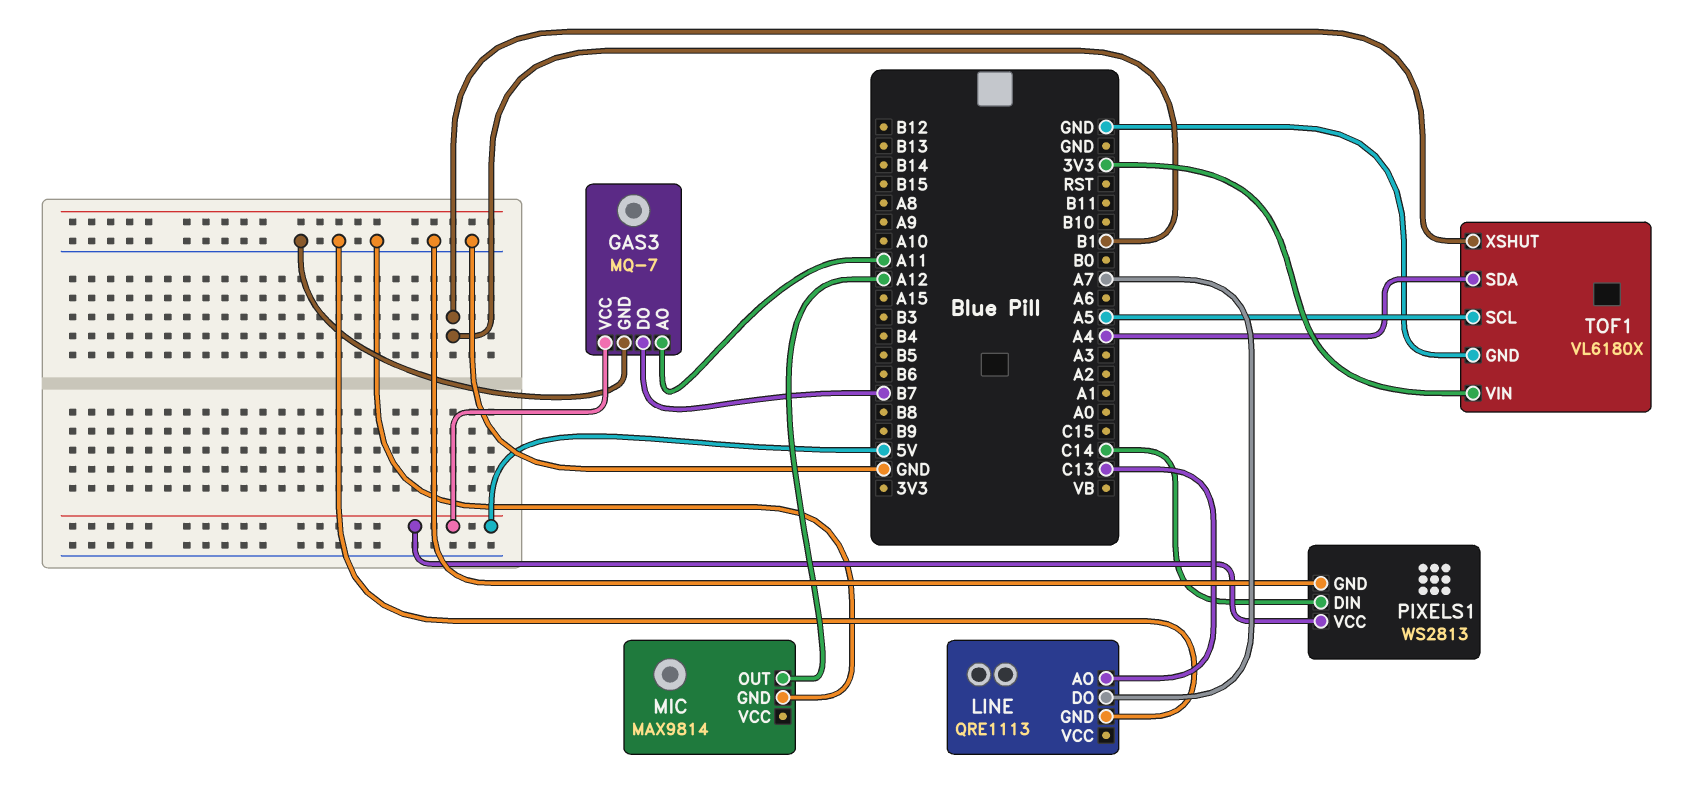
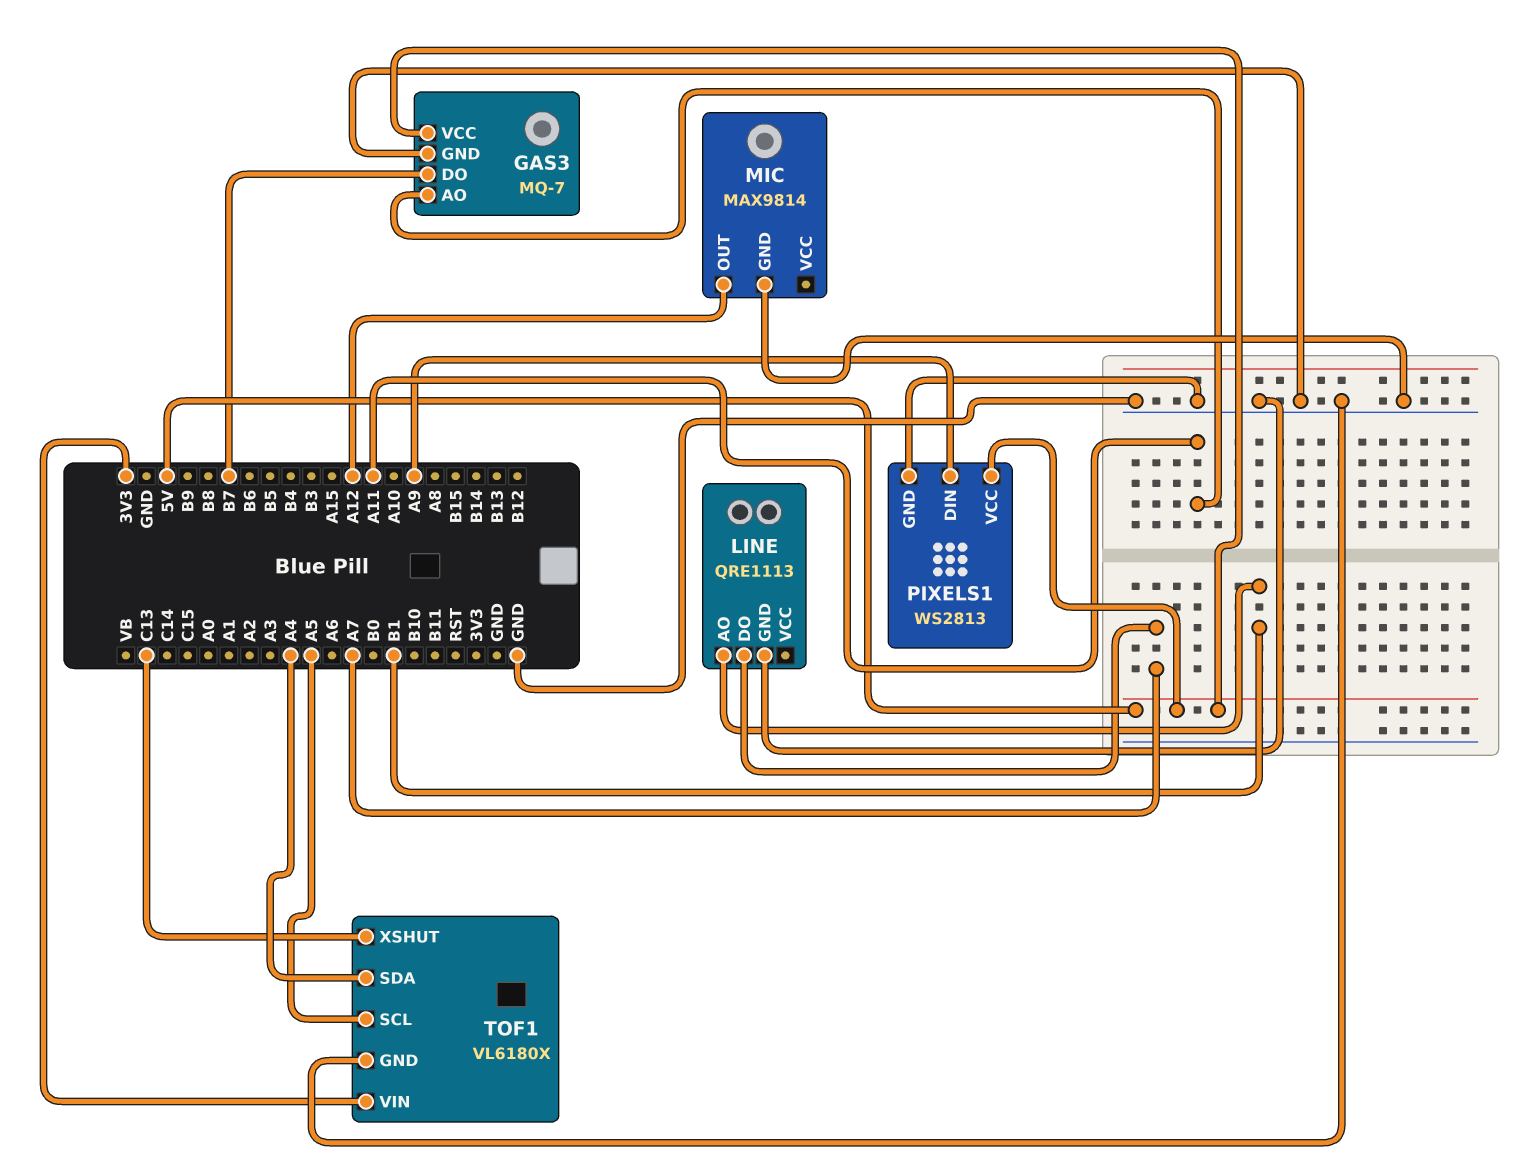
LINE pin AO: C13 -> B1
PIXELS1 pin DIN: C14 -> A9
TOF1 pin XSHUT: B1 -> C13

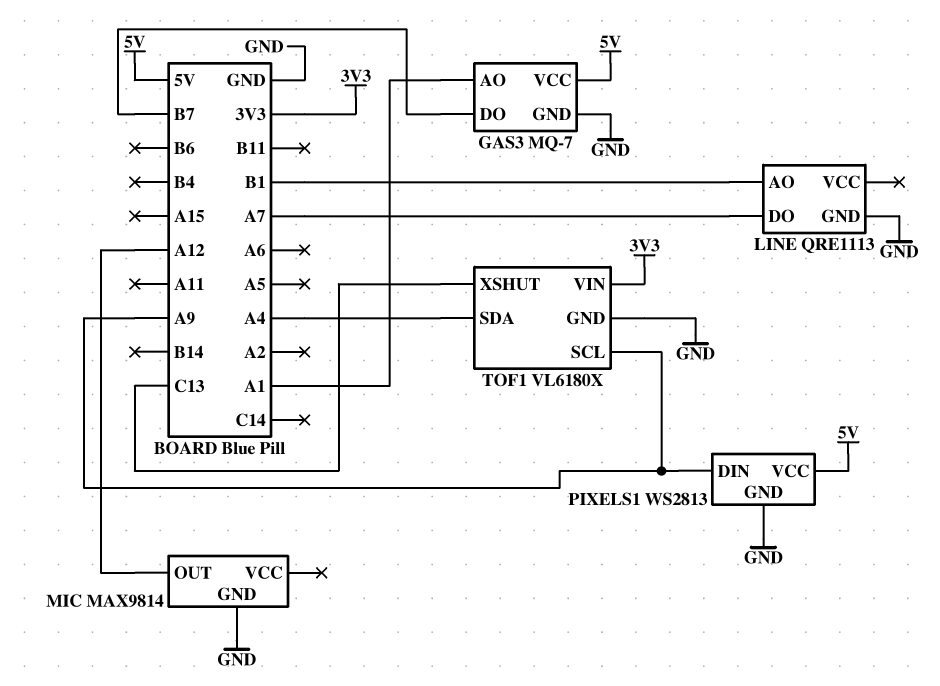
GAS3 pin AO: A11 -> A1
TOF1 pin SCL: A5 -> A9

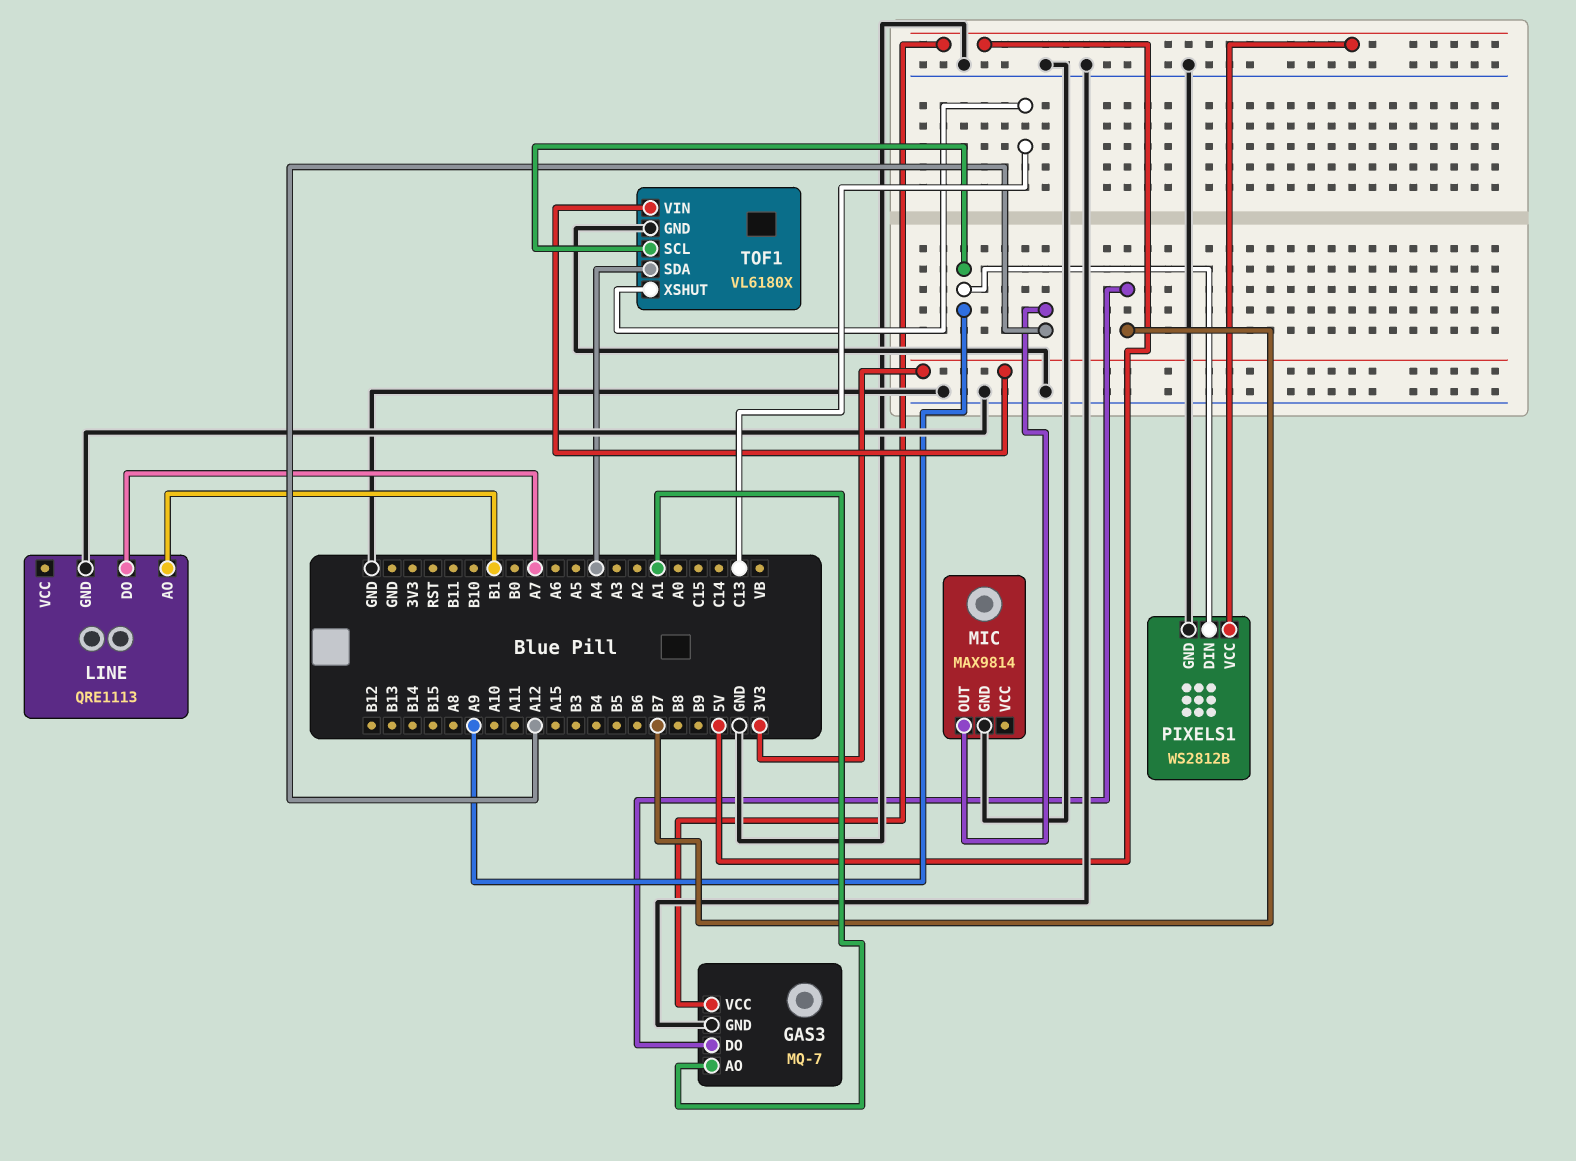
PIXELS1: WS2813 -> WS2812B

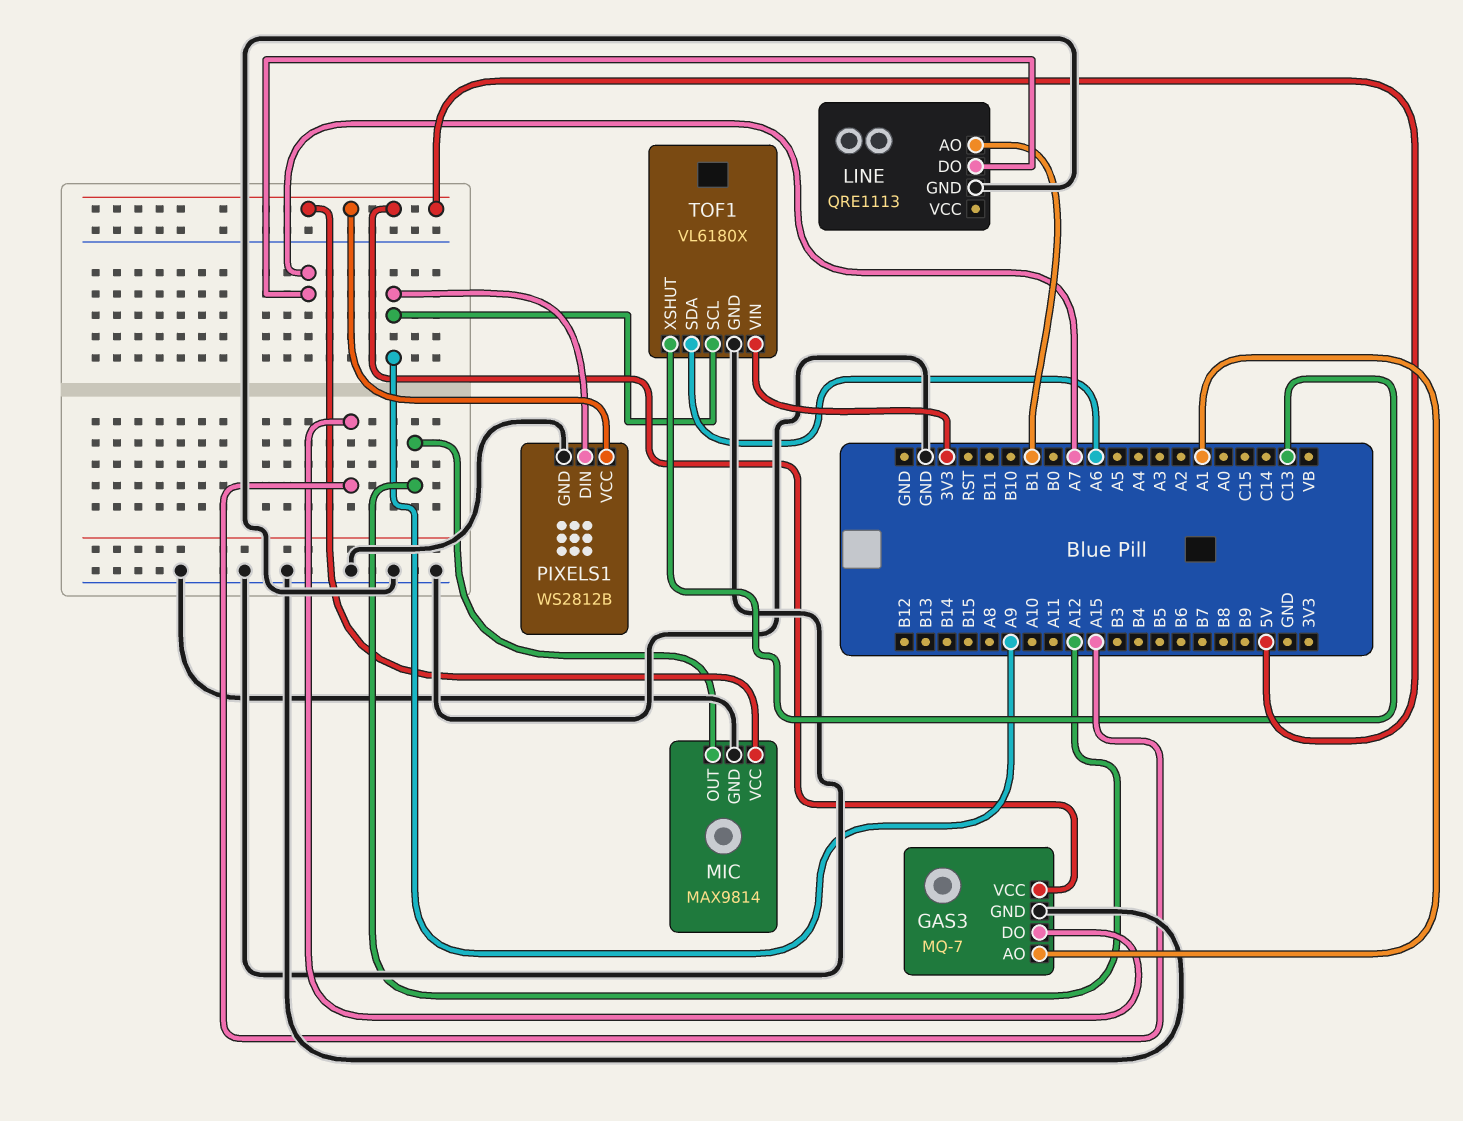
GAS3 pin DO: B7 -> A15
MIC pin VCC: none -> 5V
TOF1 pin SDA: A4 -> A6

